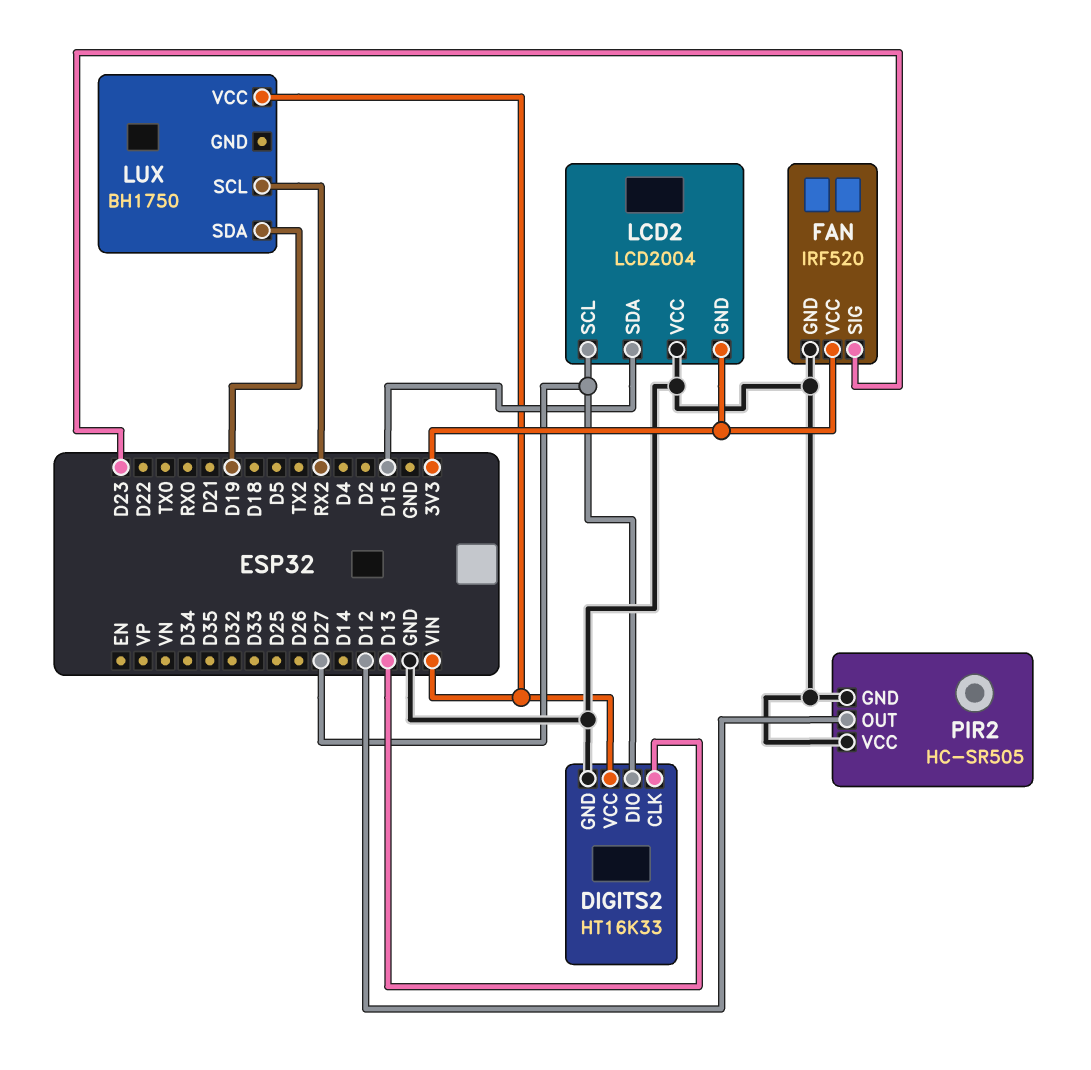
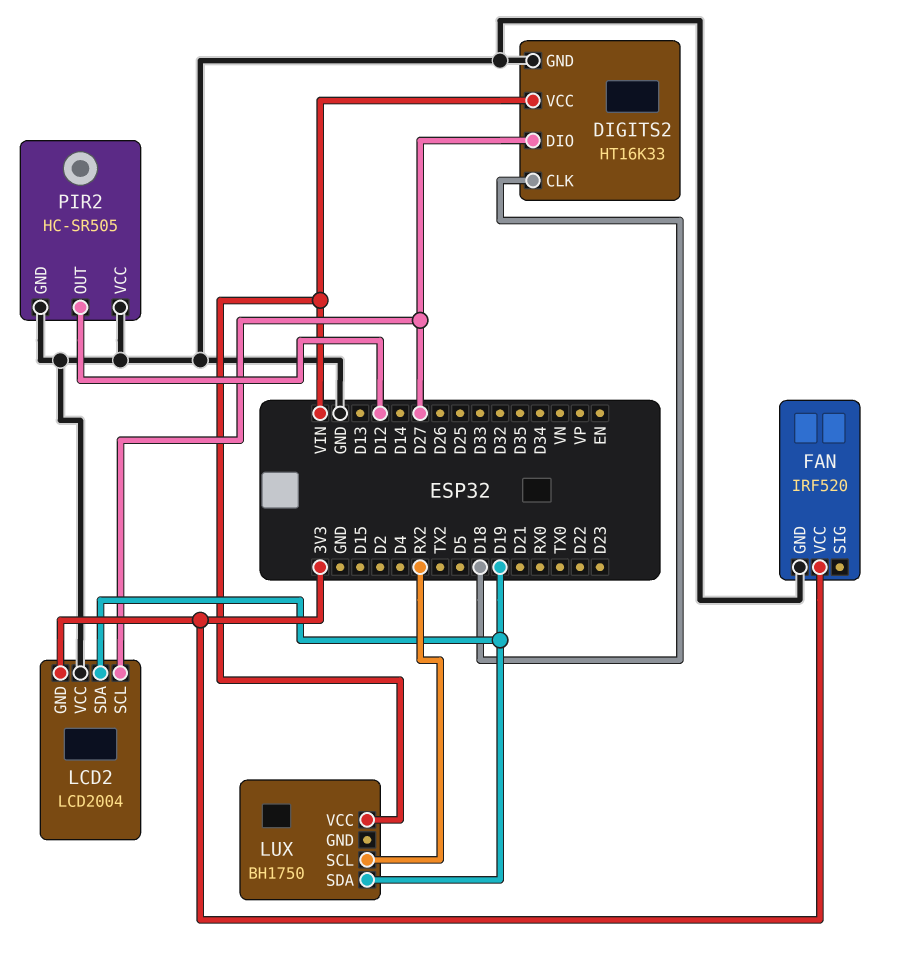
DIGITS2 pin CLK: D13 -> D18
FAN pin SIG: D23 -> none
LCD2 pin SDA: D15 -> D19

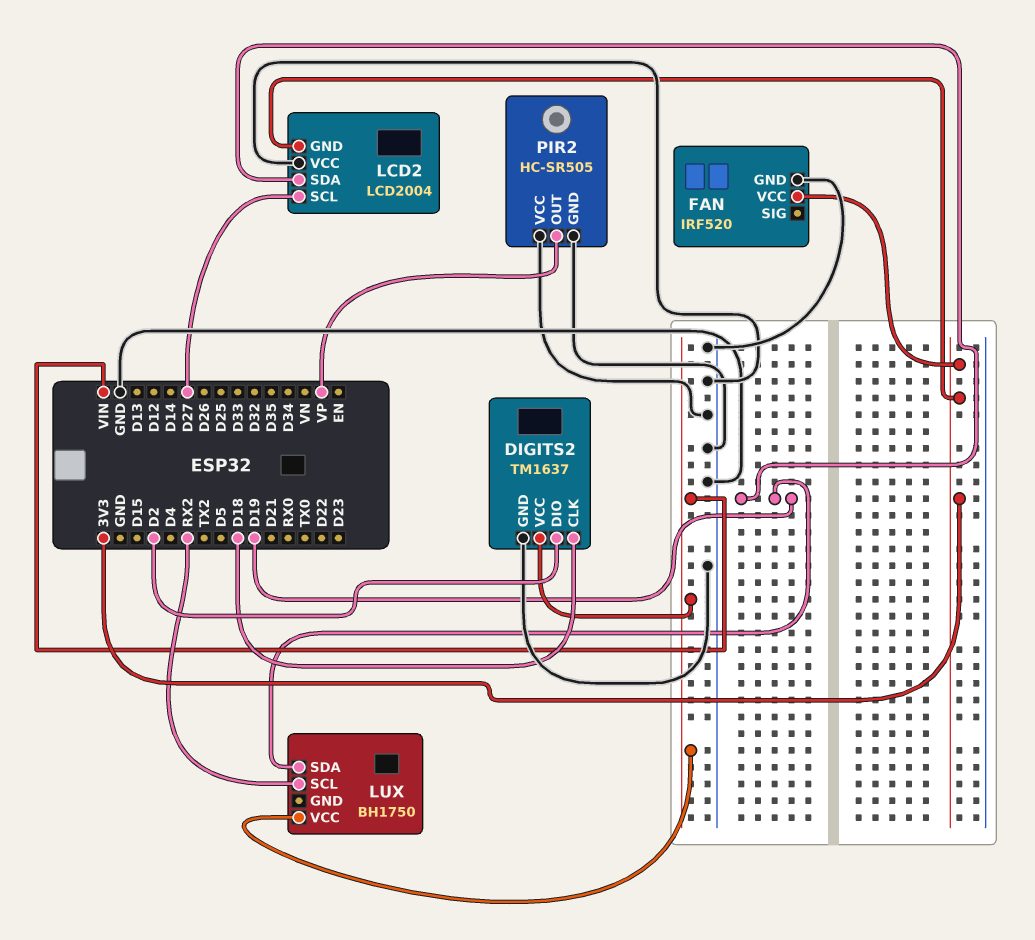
DIGITS2: HT16K33 -> TM1637
DIGITS2 pin DIO: D27 -> D2
PIR2 pin OUT: D12 -> VP

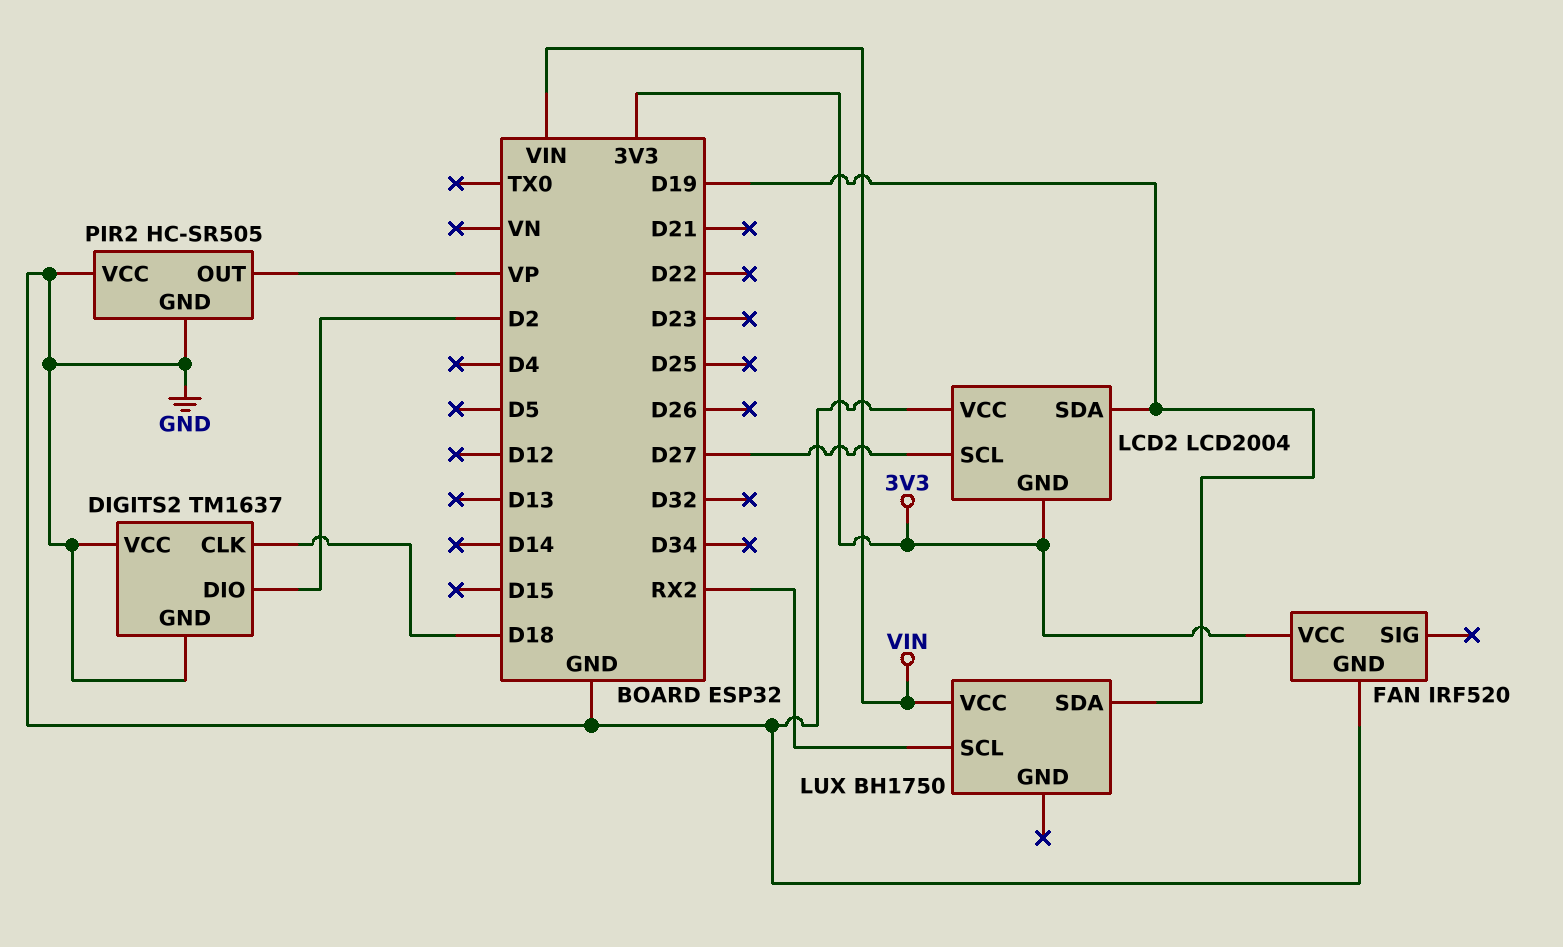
DIGITS2 pin VCC: VIN -> GND

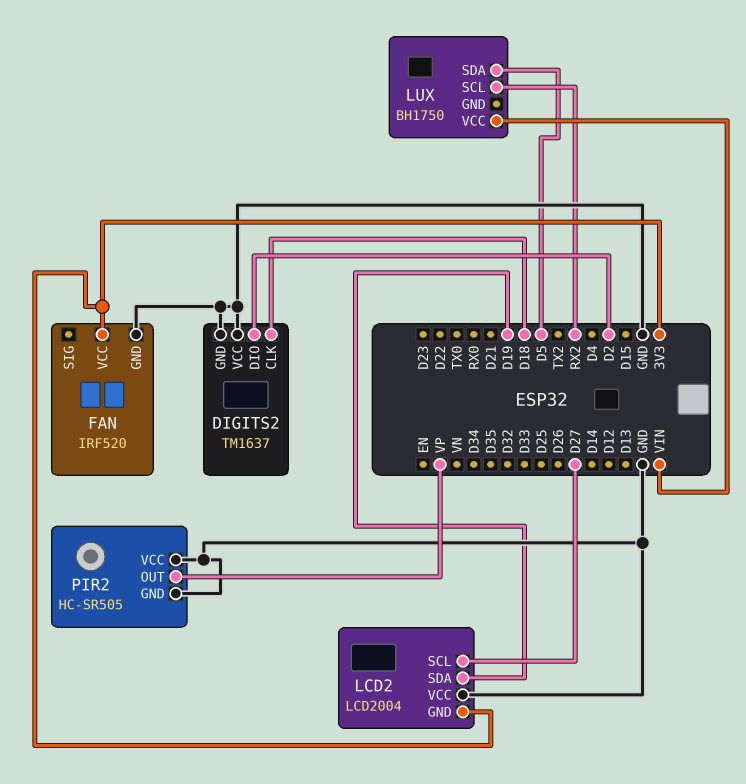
LUX pin SDA: D19 -> D5

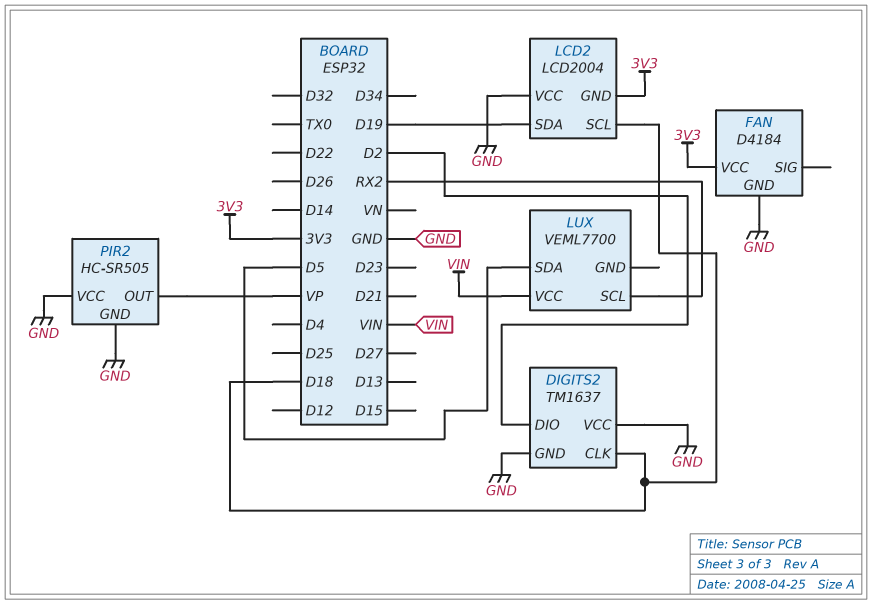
FAN: IRF520 -> D4184
LCD2 pin SCL: D27 -> D18
LUX: BH1750 -> VEML7700

